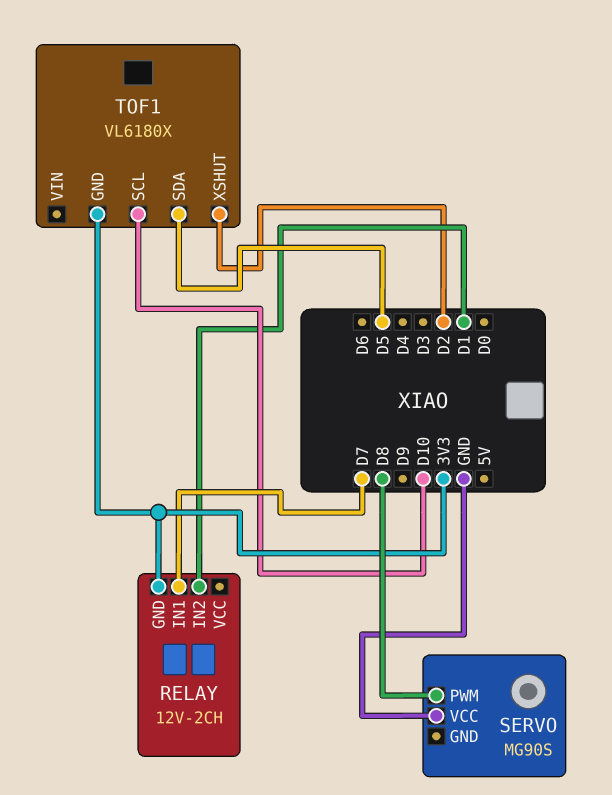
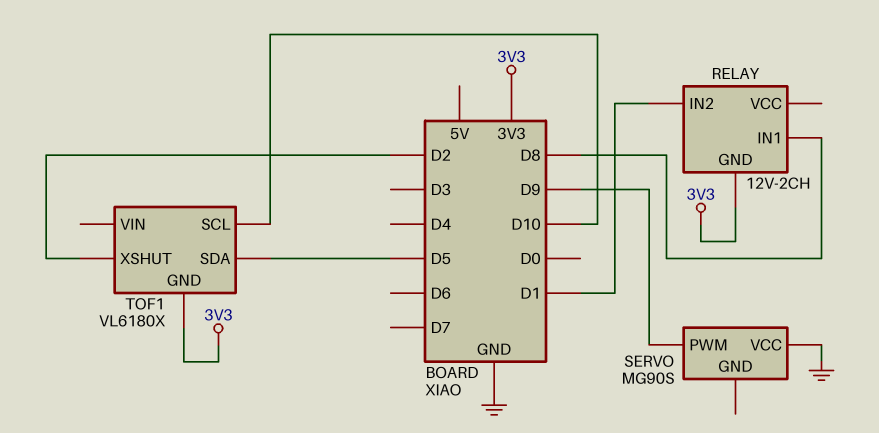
RELAY pin IN1: D7 -> D8
SERVO pin PWM: D8 -> D9

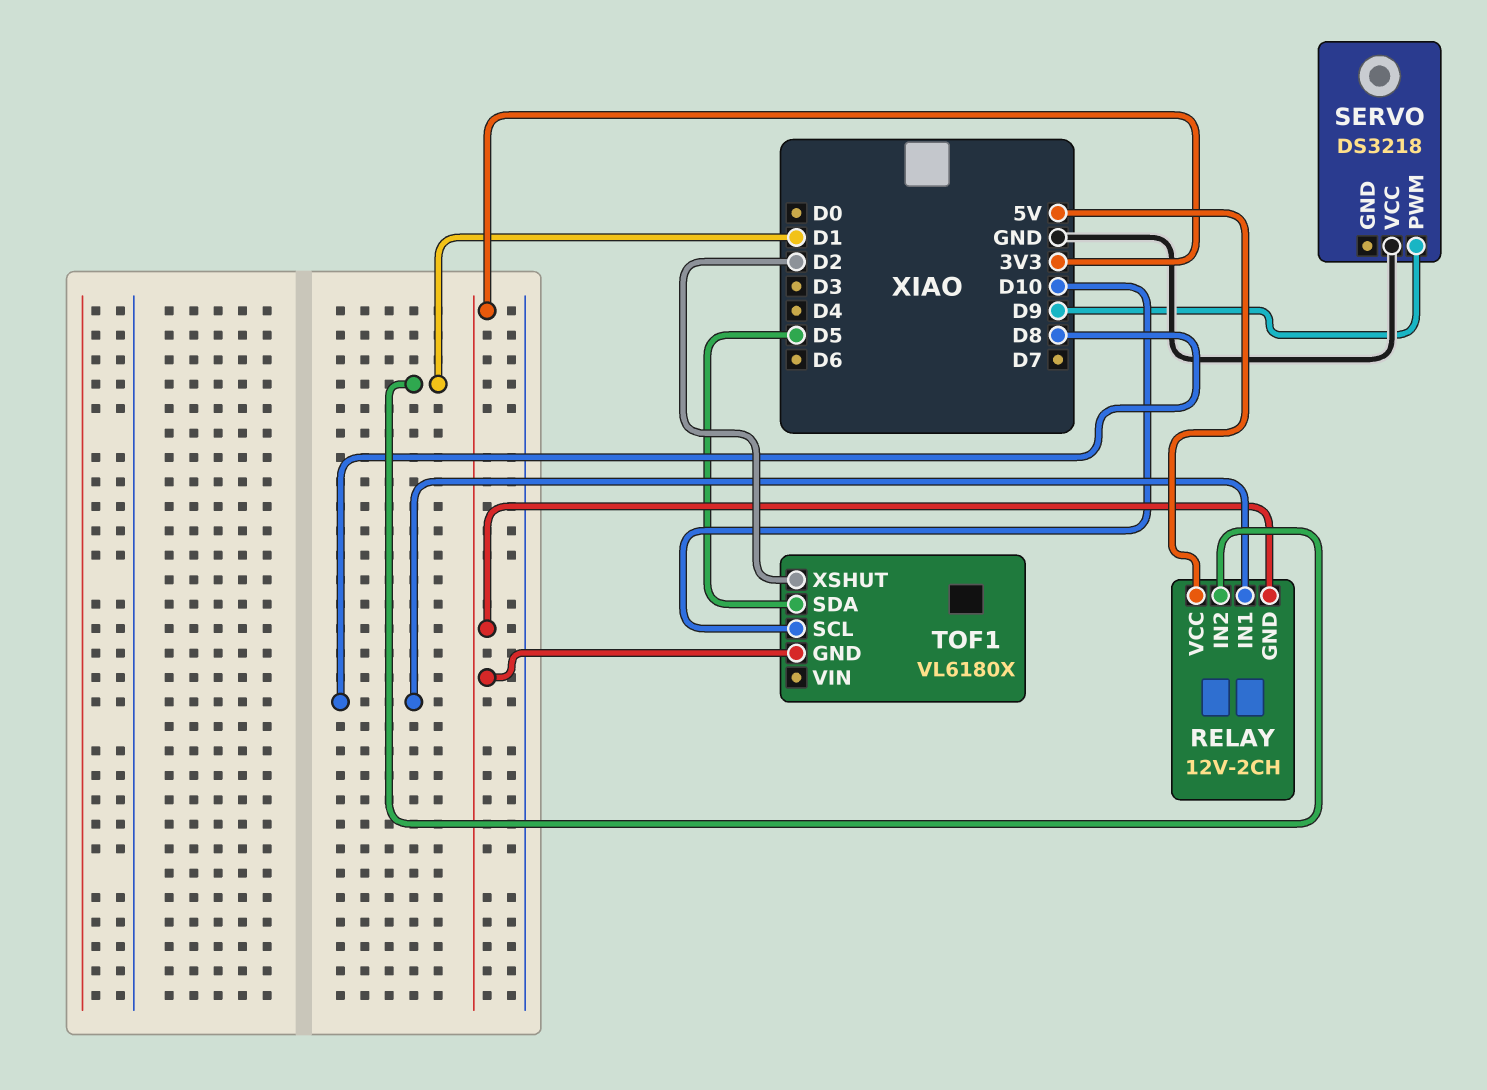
RELAY pin VCC: none -> 5V
SERVO: MG90S -> DS3218

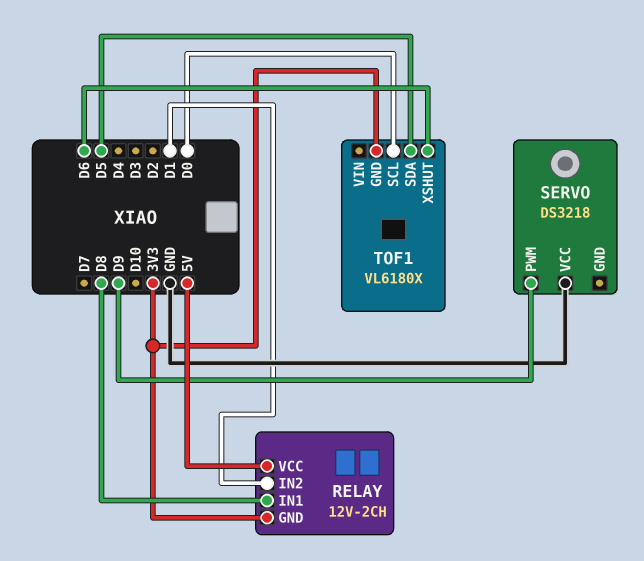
TOF1 pin SCL: D10 -> D0
TOF1 pin XSHUT: D2 -> D6

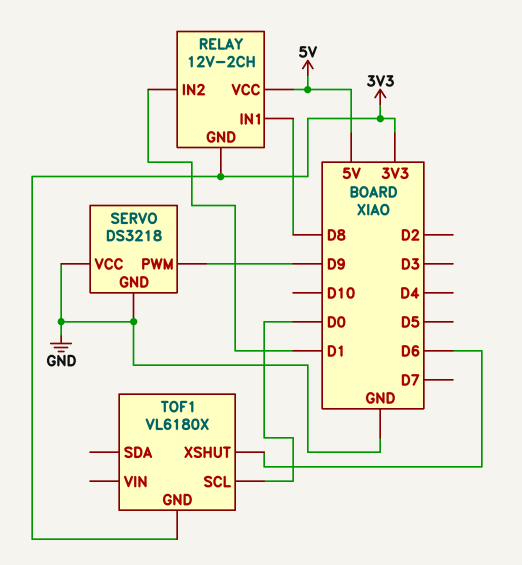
SERVO pin GND: none -> GND
TOF1 pin SDA: D5 -> none

